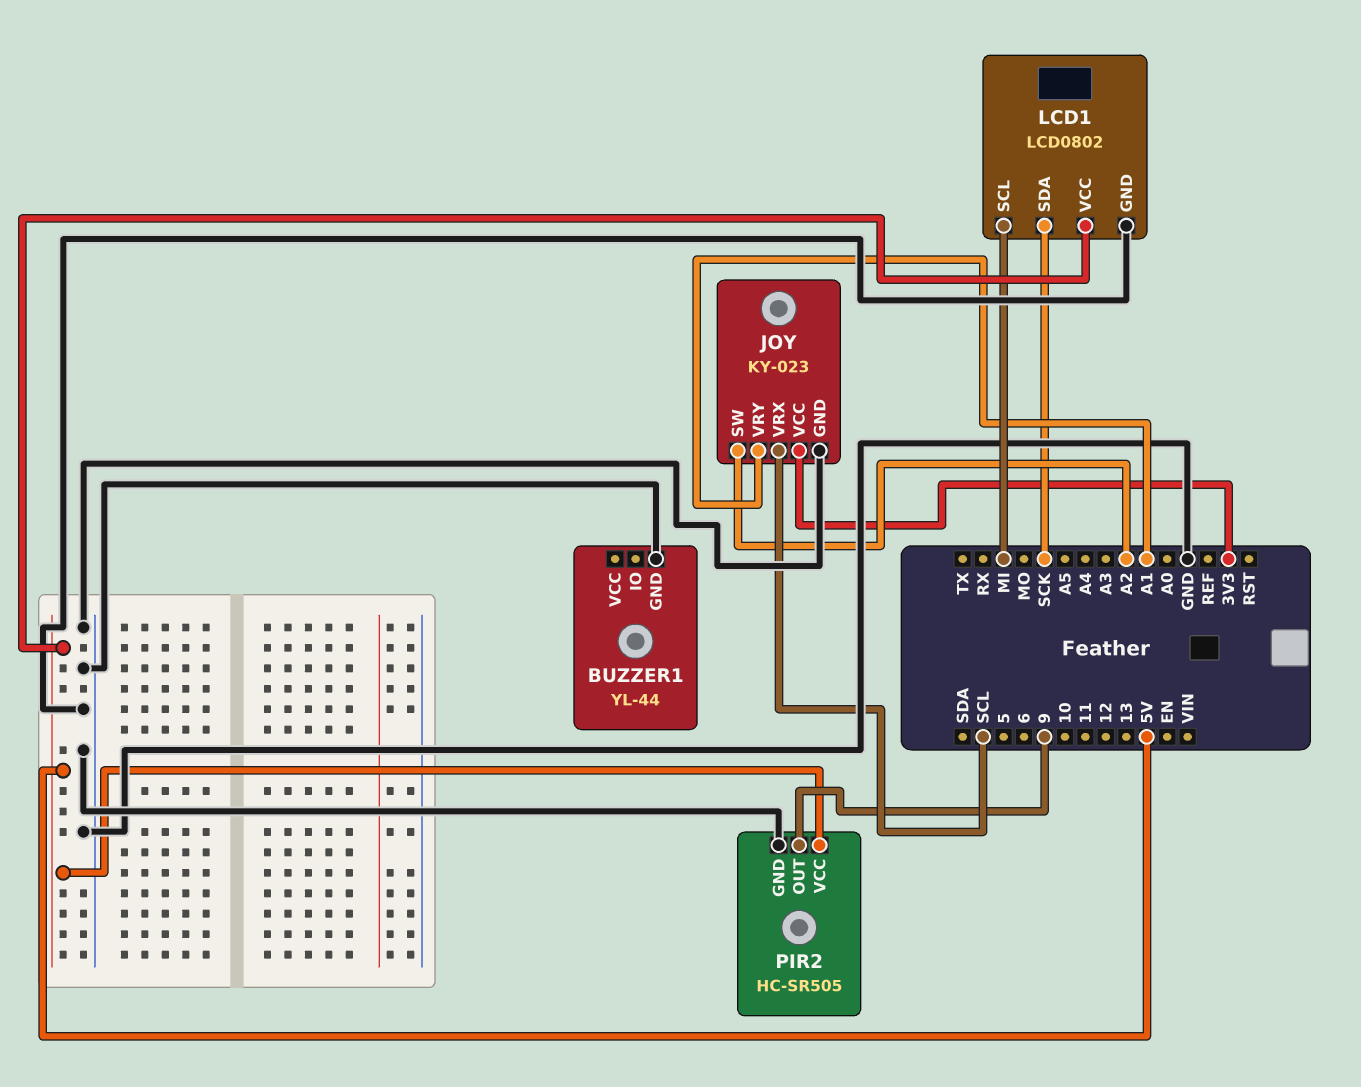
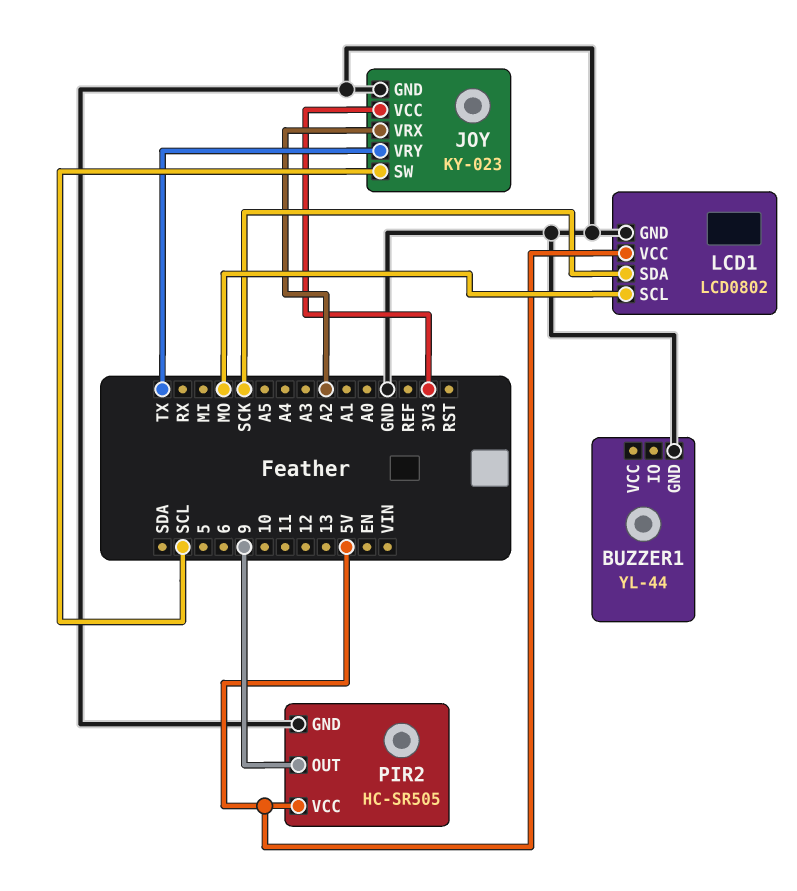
JOY pin SW: A2 -> SCL
JOY pin VRX: SCL -> A2
JOY pin VRY: A1 -> TX
LCD1 pin SCL: MI -> MO

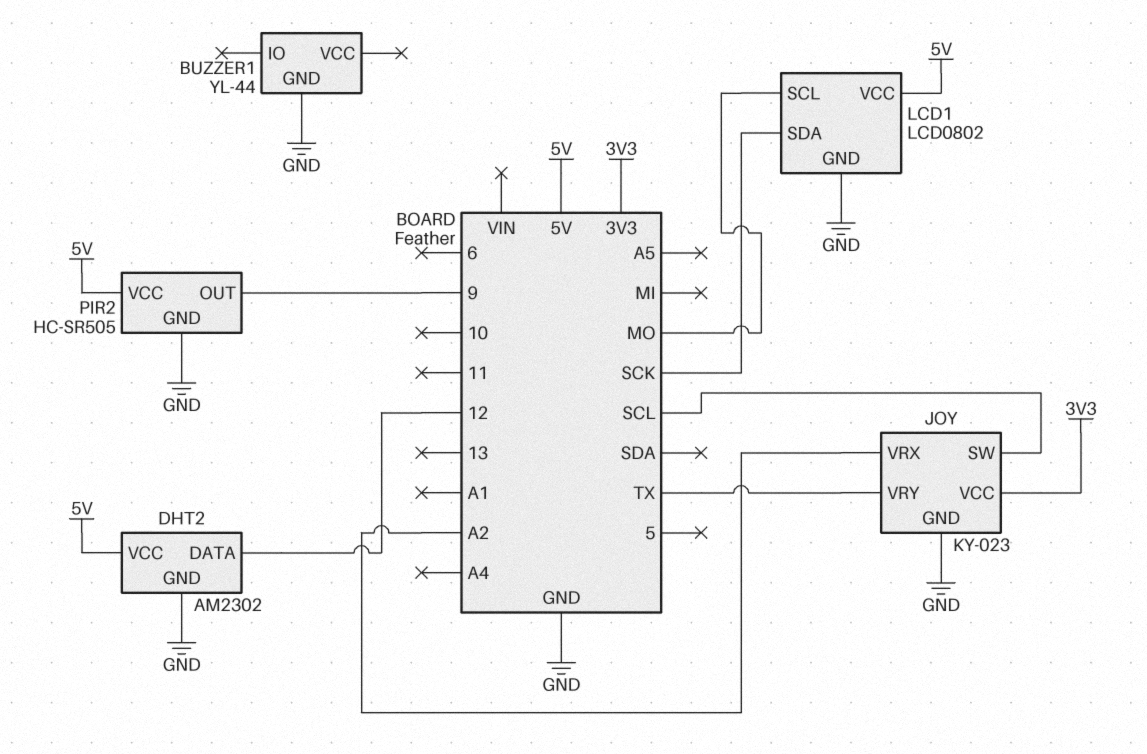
DHT2: none -> AM2302
DHT2 pin DATA: none -> 12
DHT2 pin GND: none -> GND
DHT2 pin VCC: none -> 5V

